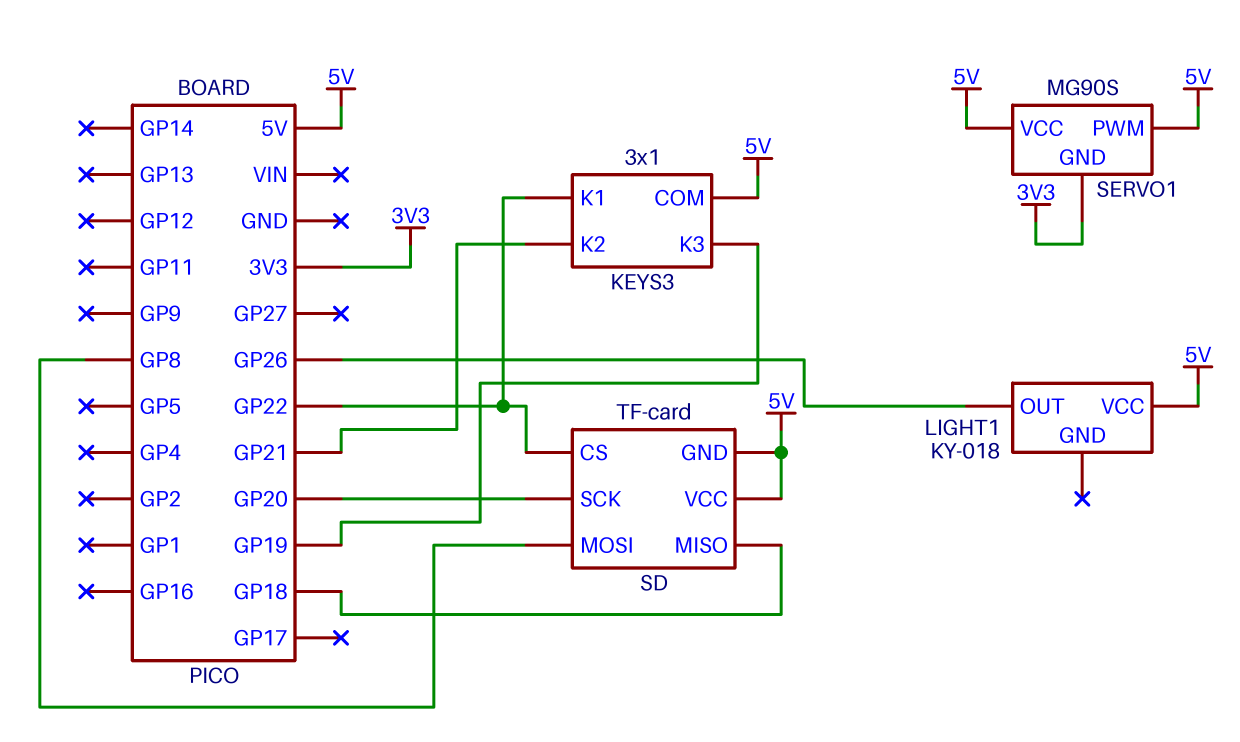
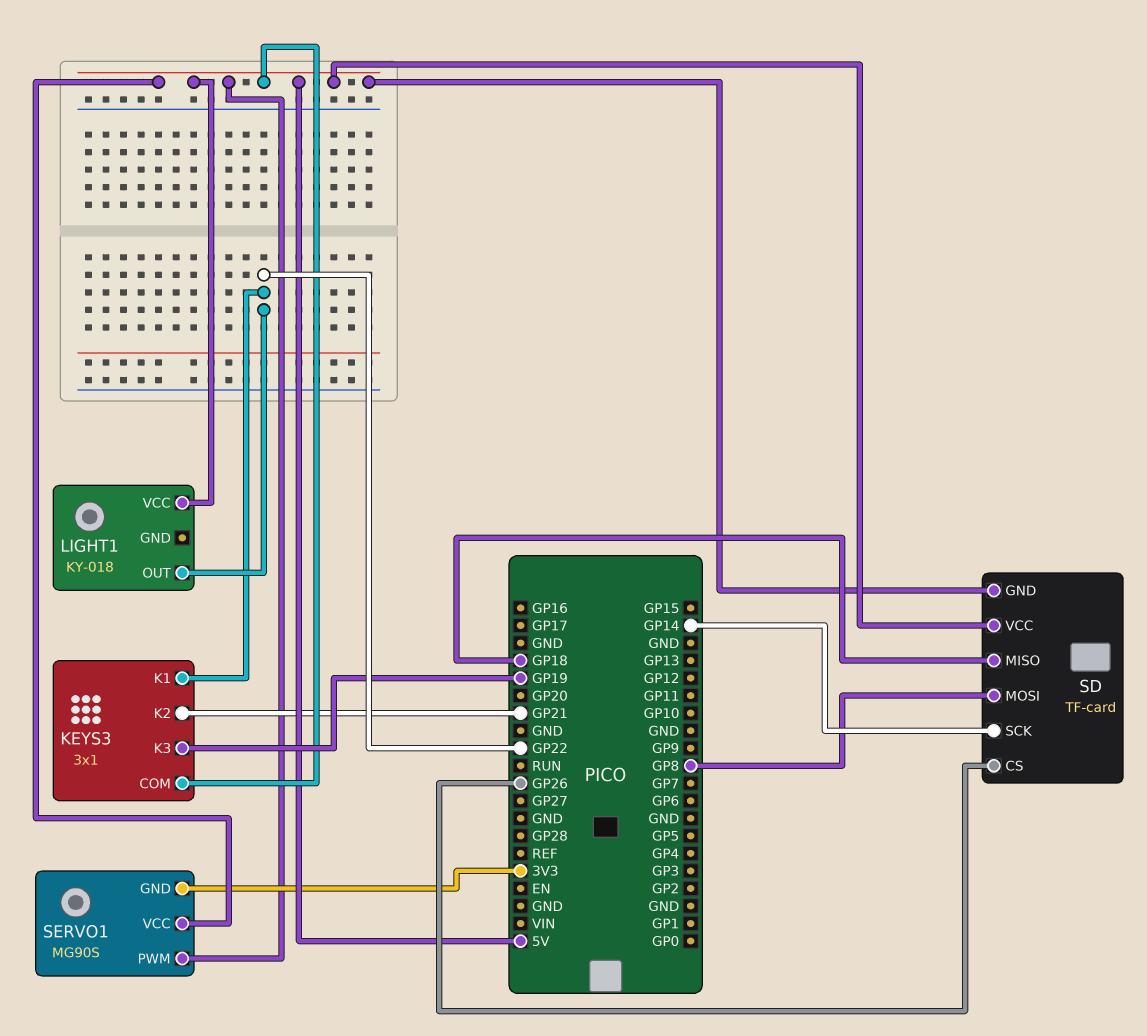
LIGHT1 pin OUT: GP26 -> GP22
SD pin CS: GP22 -> GP26
SD pin SCK: GP20 -> GP14

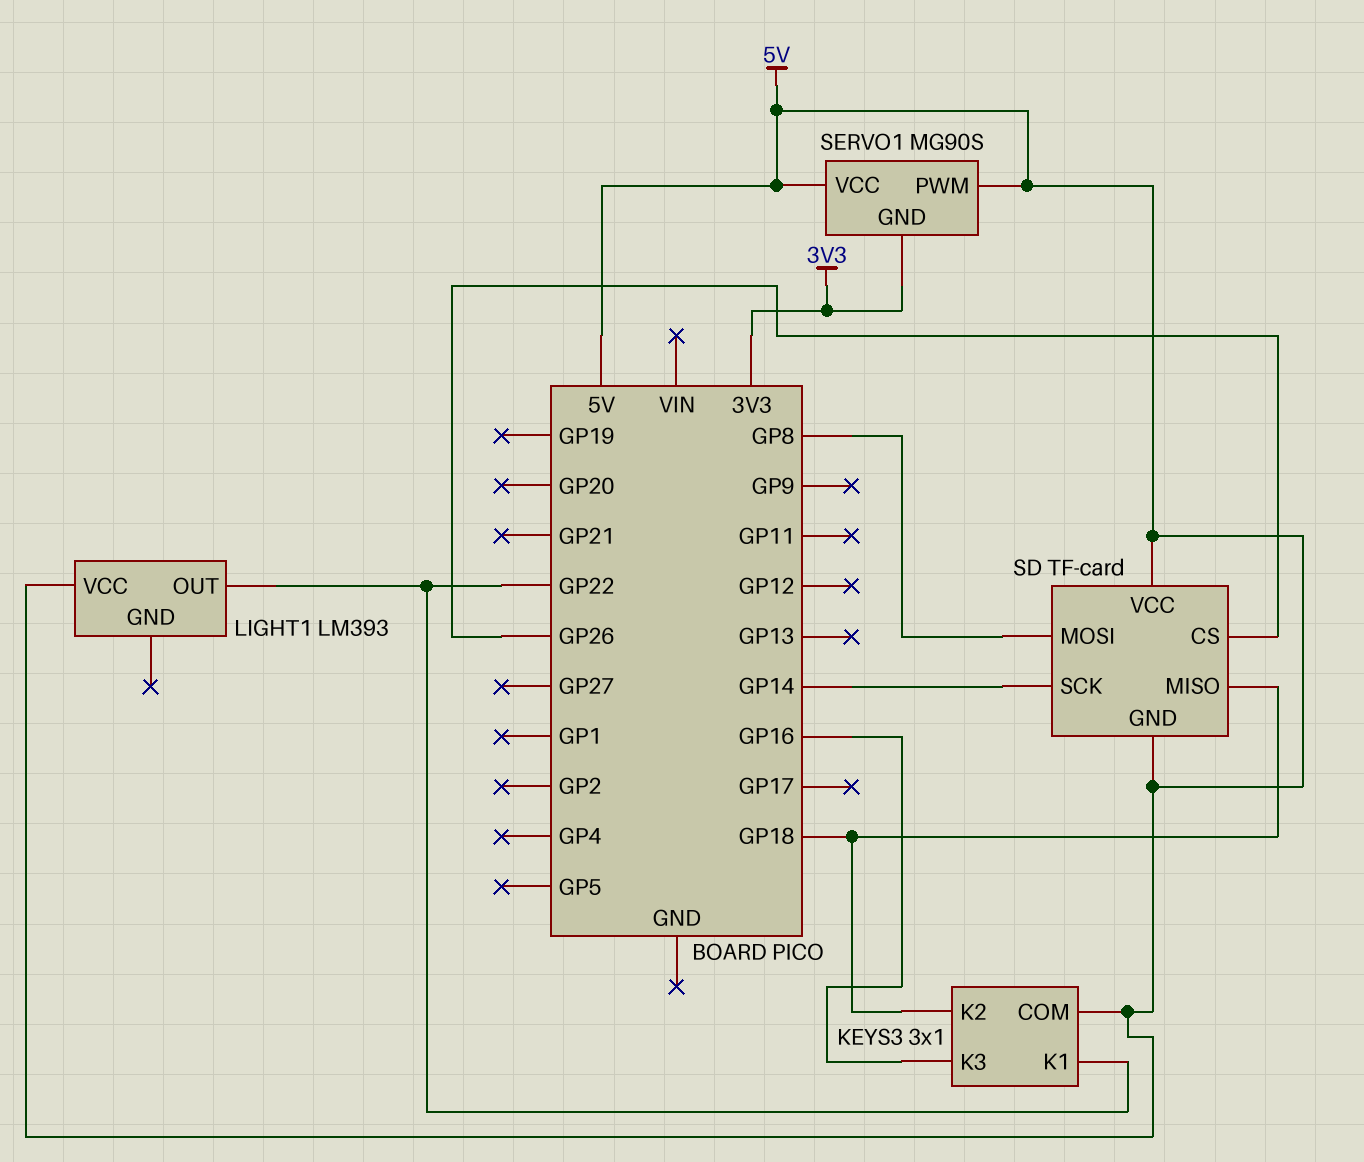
KEYS3 pin K2: GP21 -> GP18
KEYS3 pin K3: GP19 -> GP16
LIGHT1: KY-018 -> LM393

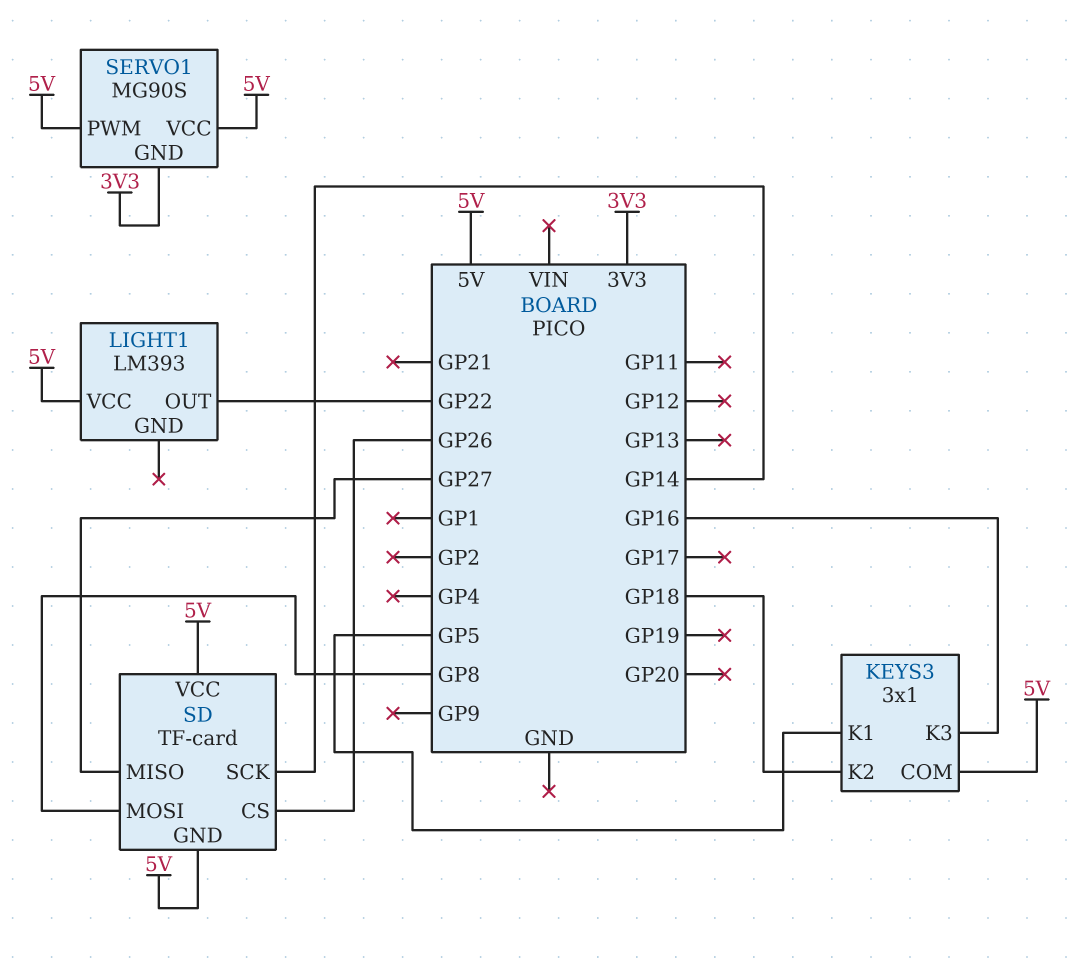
KEYS3 pin K1: GP22 -> GP5
SD pin MISO: GP18 -> GP27

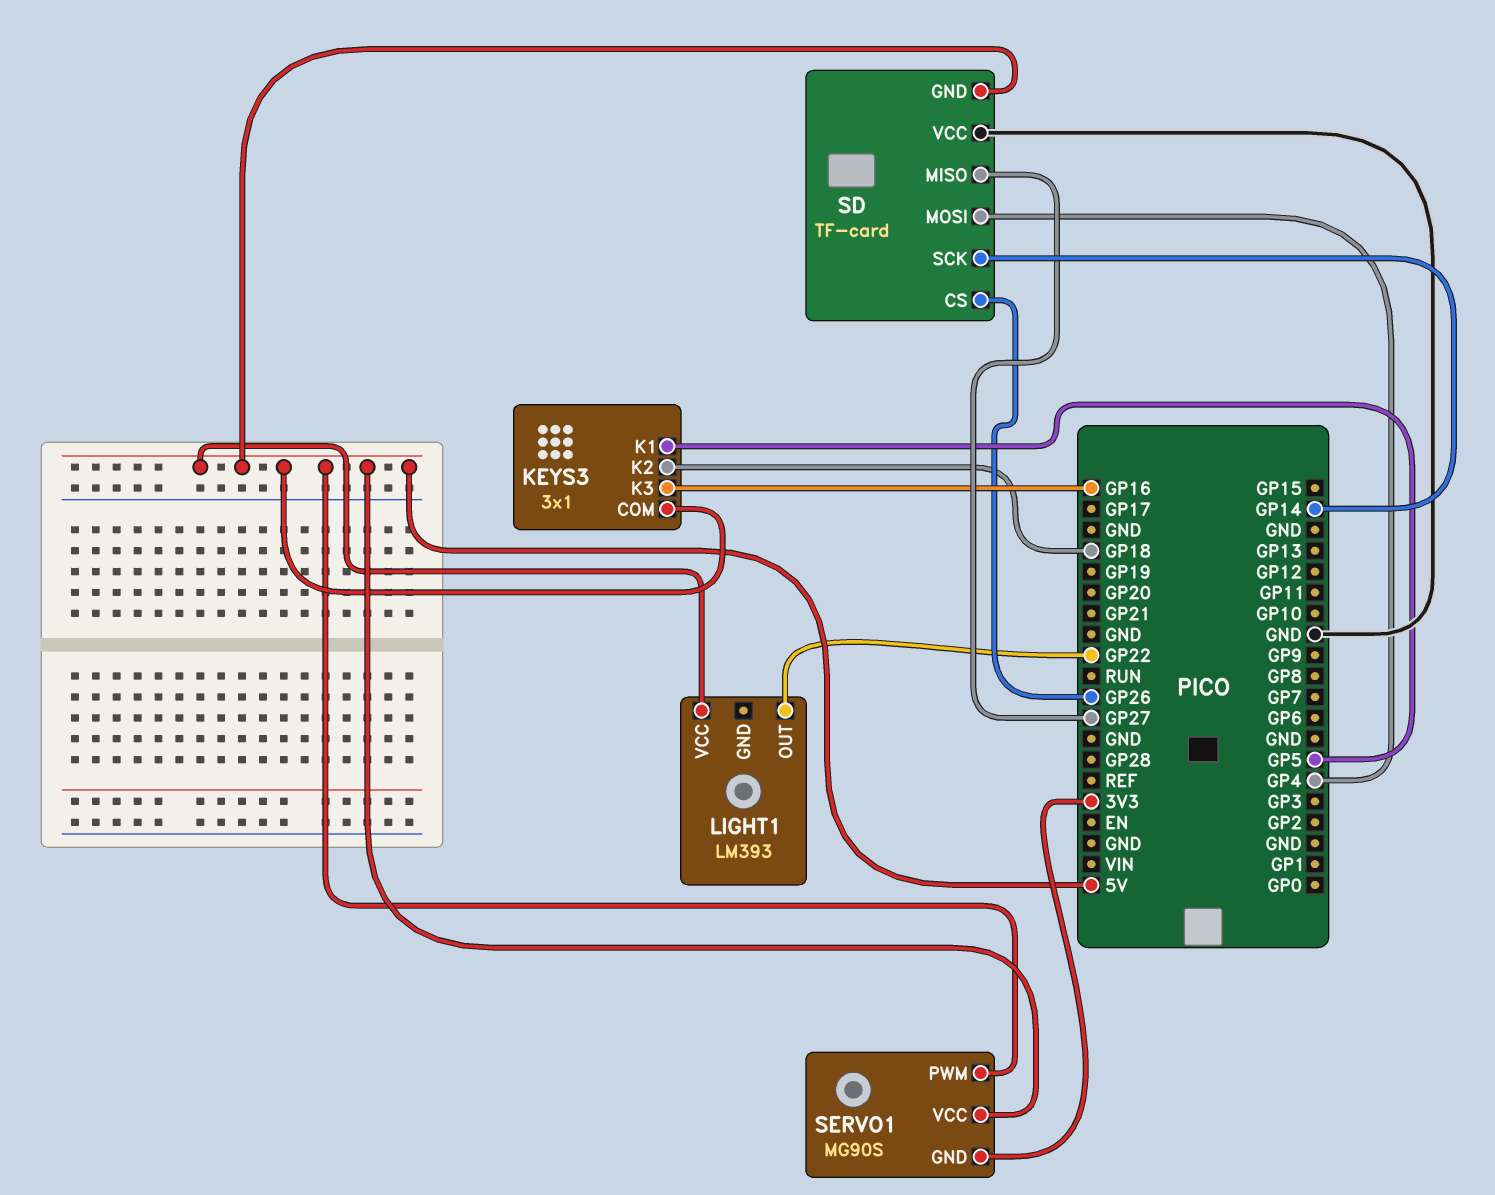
SD pin MOSI: GP8 -> GP4
SD pin VCC: 5V -> GND

